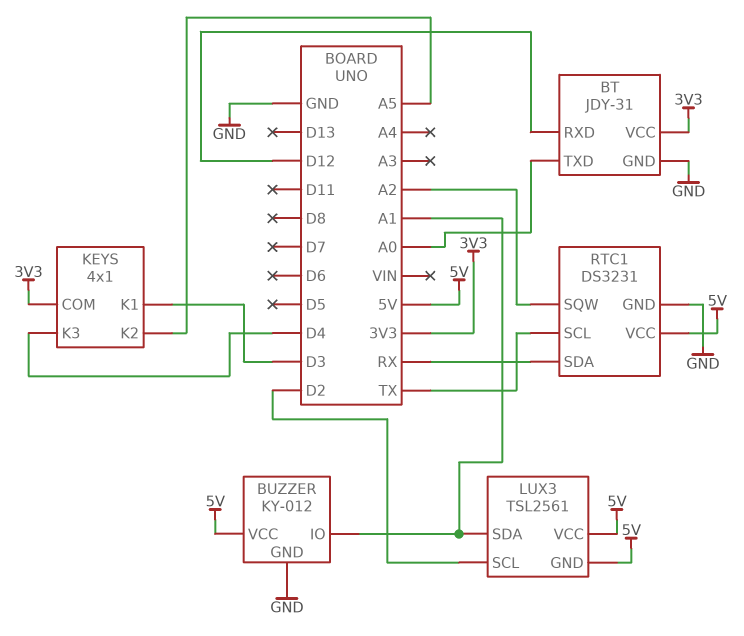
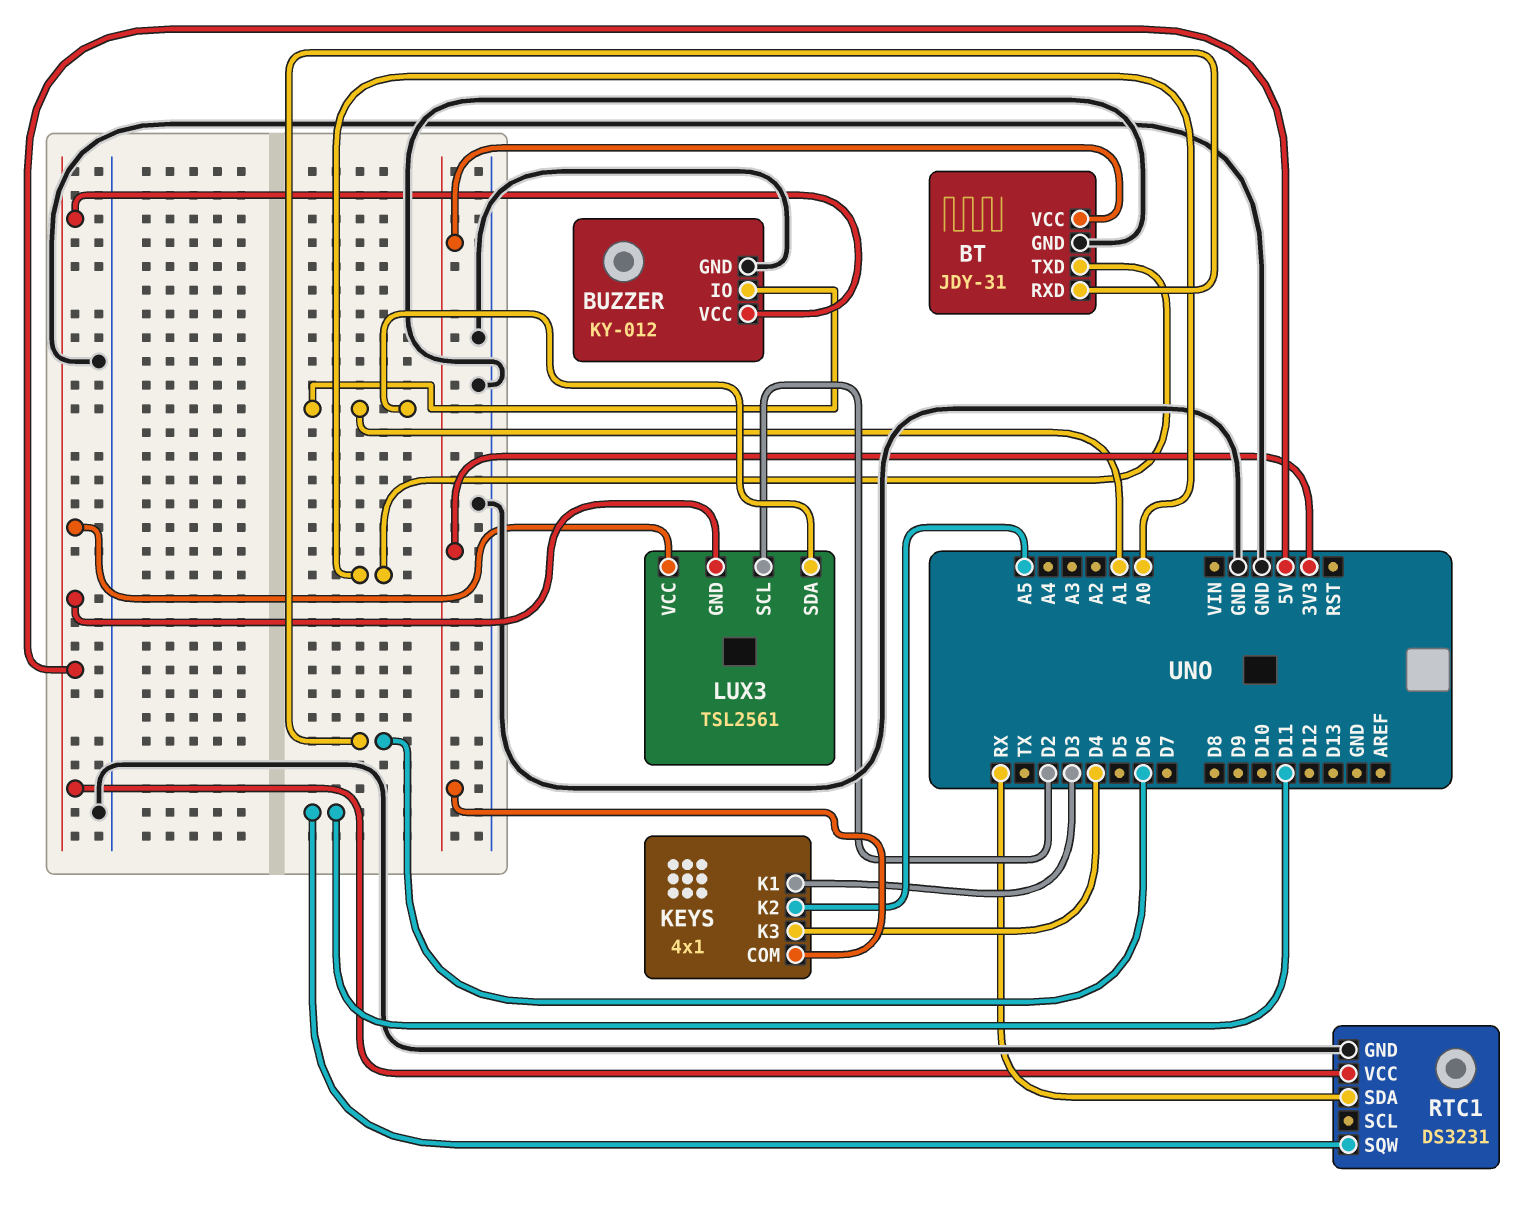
BT pin RXD: D12 -> D6
RTC1 pin SCL: TX -> none
RTC1 pin SQW: A2 -> D11

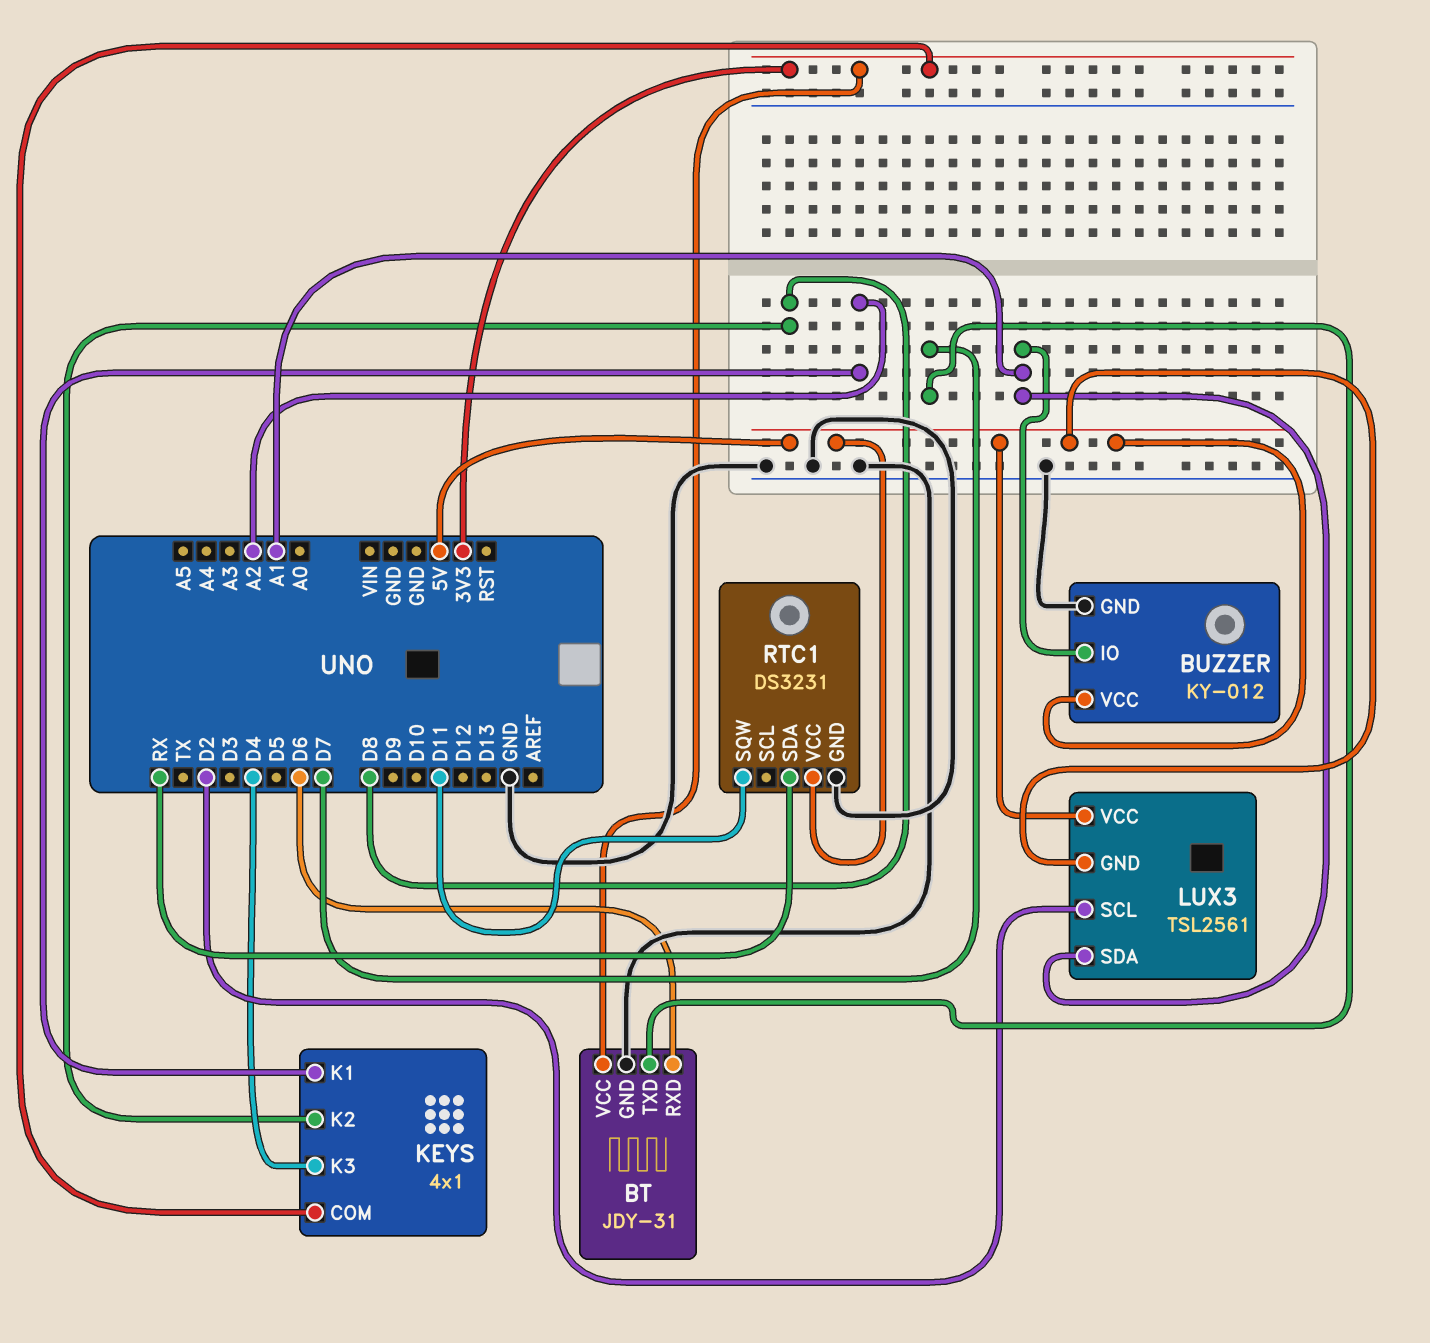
BT pin TXD: A0 -> D7
KEYS pin K1: D3 -> A2
KEYS pin K2: A5 -> D8

